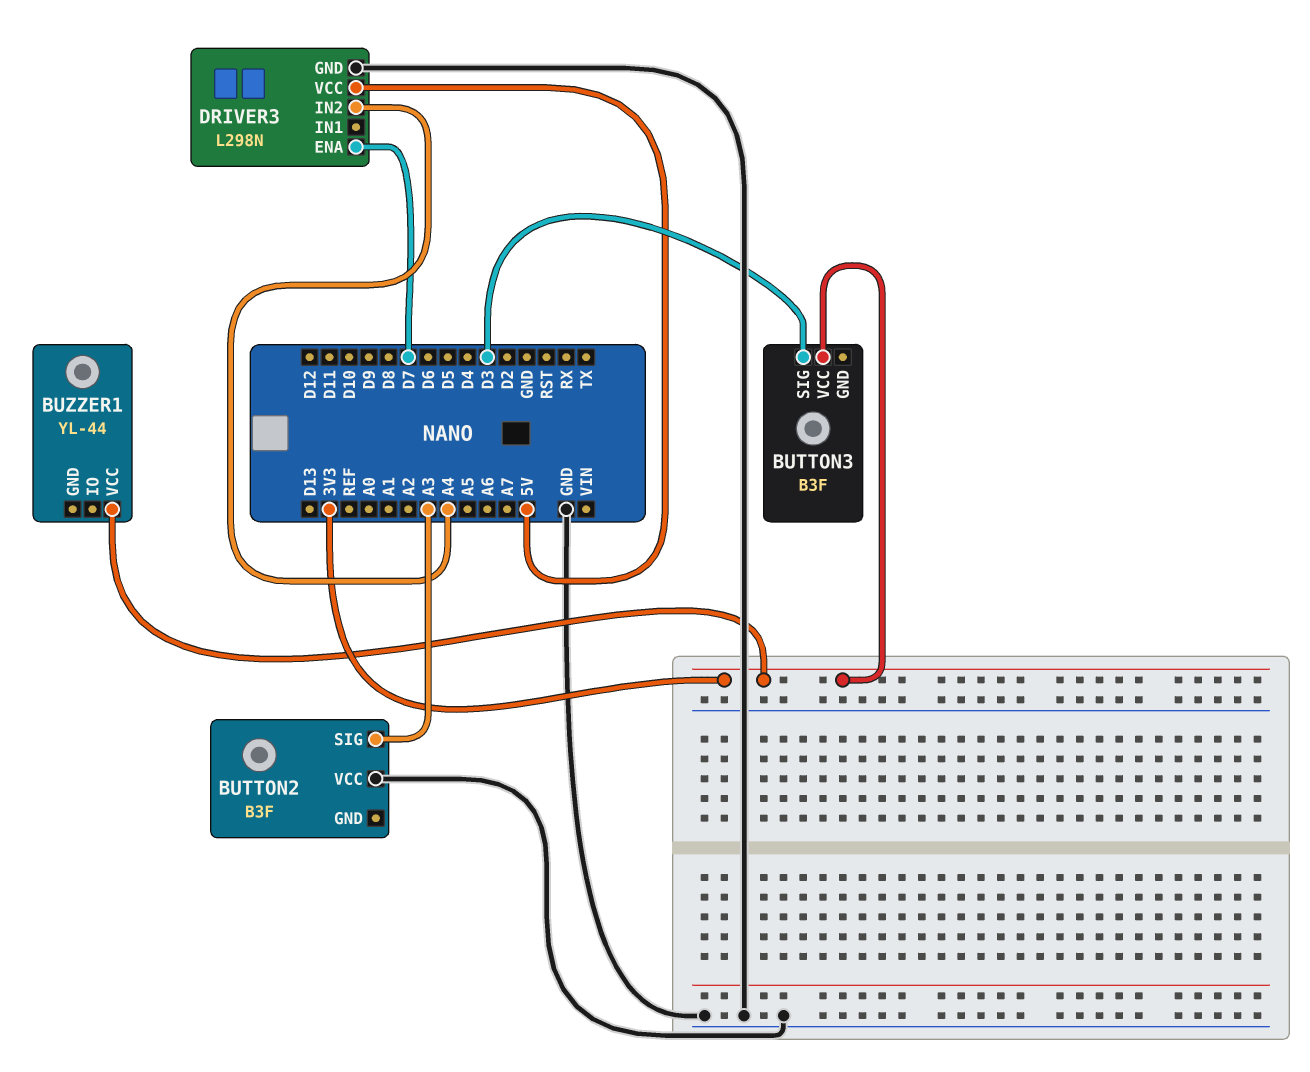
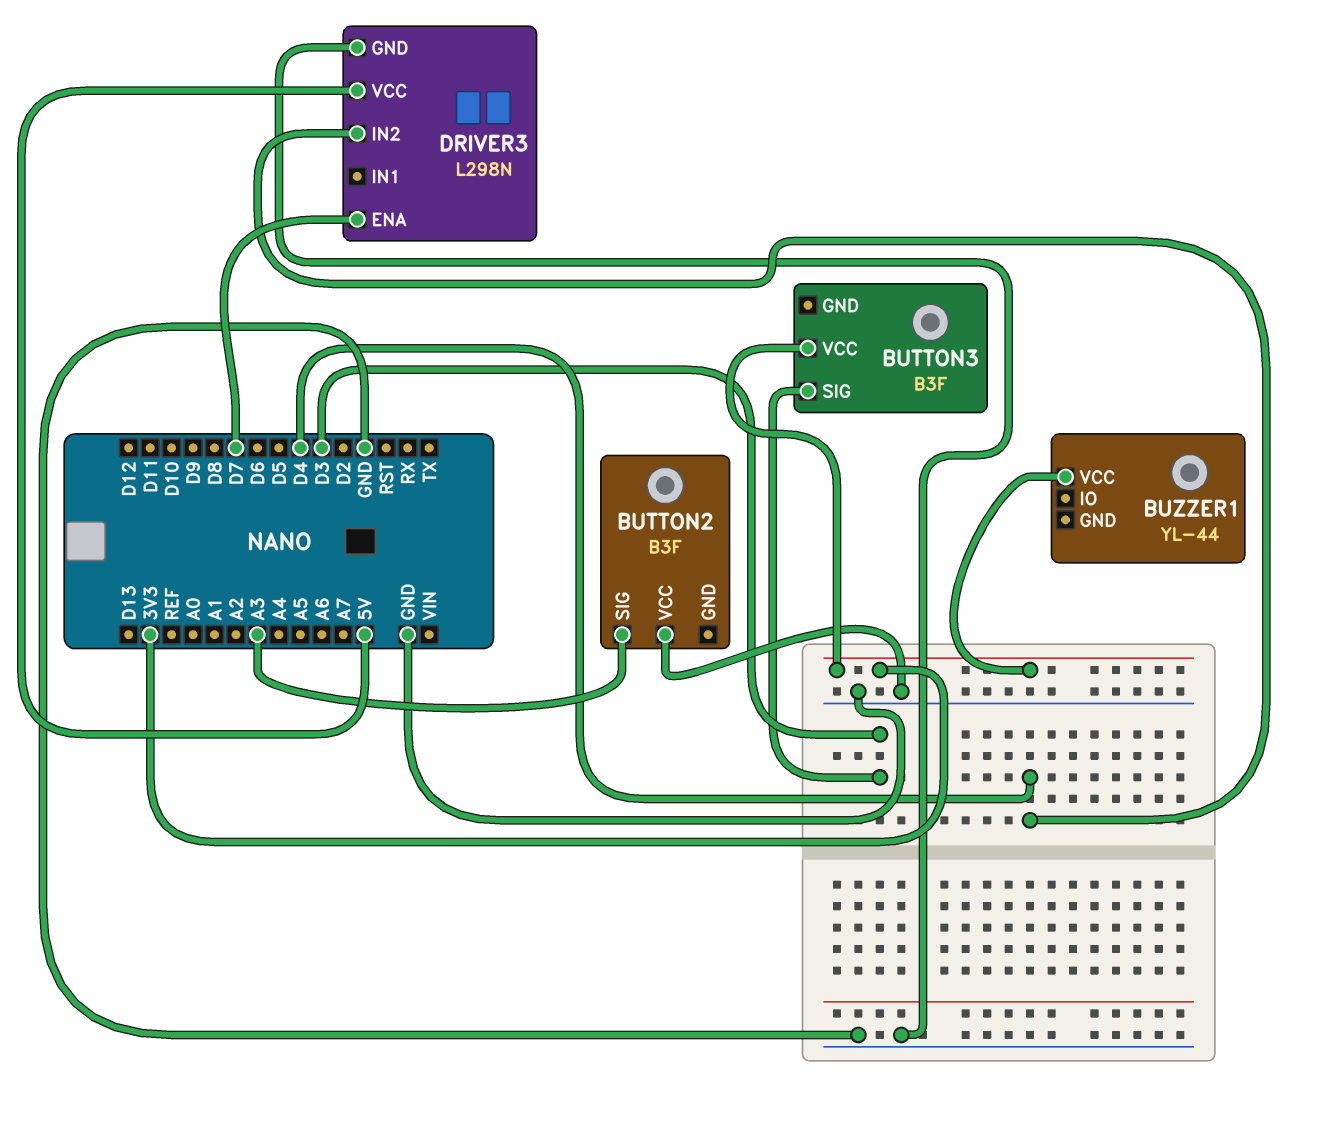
DRIVER3 pin IN2: A4 -> D4

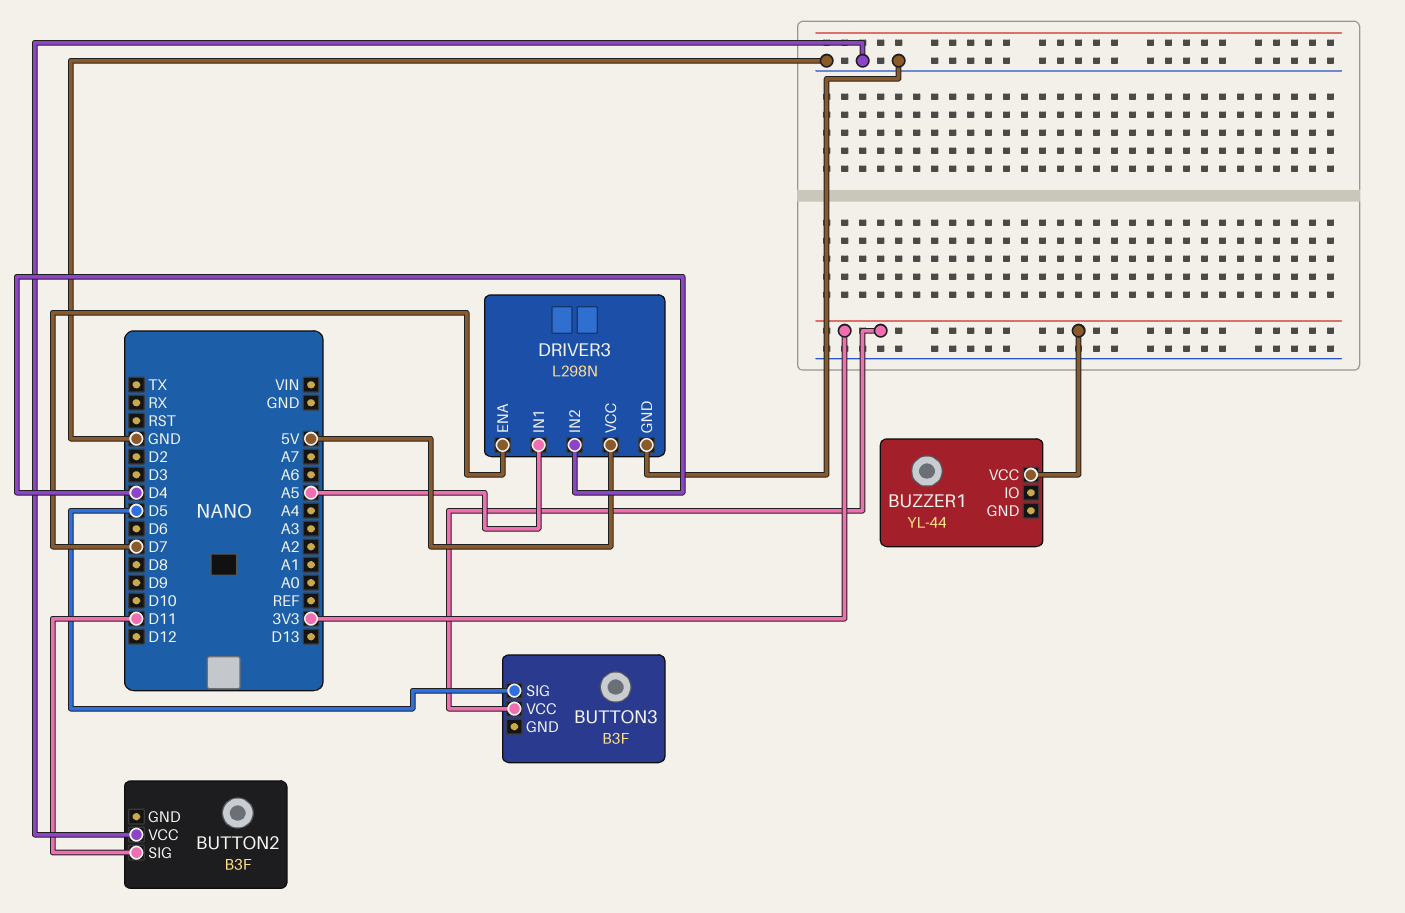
BUTTON2 pin SIG: A3 -> D11
BUTTON3 pin SIG: D3 -> D5
DRIVER3 pin IN1: none -> A5

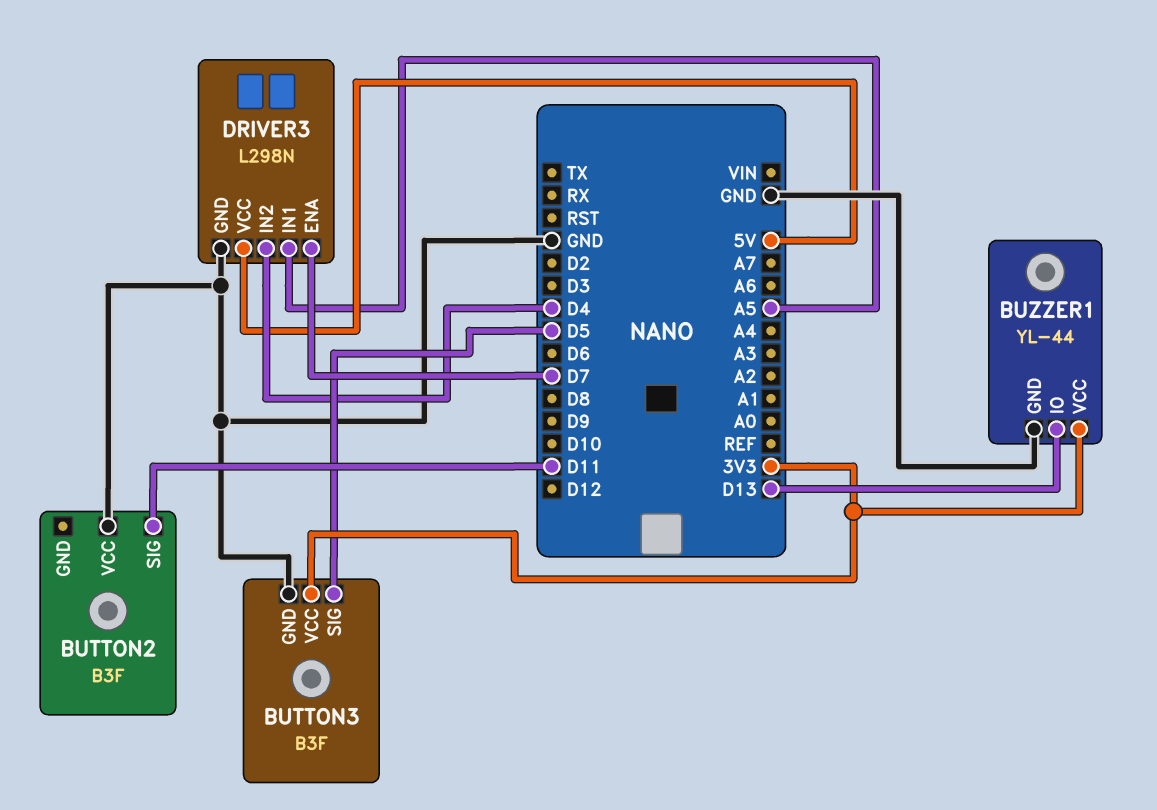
BUTTON3 pin GND: none -> GND
BUZZER1 pin GND: none -> GND
BUZZER1 pin IO: none -> D13

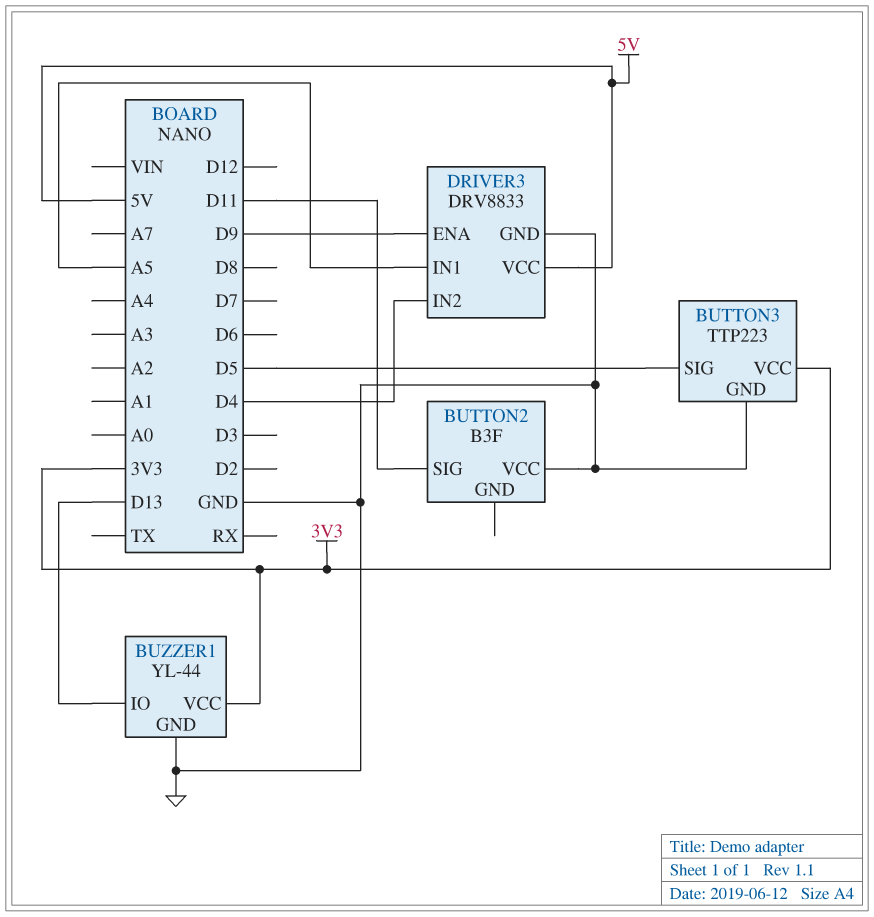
BUTTON3: B3F -> TTP223
DRIVER3: L298N -> DRV8833
DRIVER3 pin ENA: D7 -> D9

